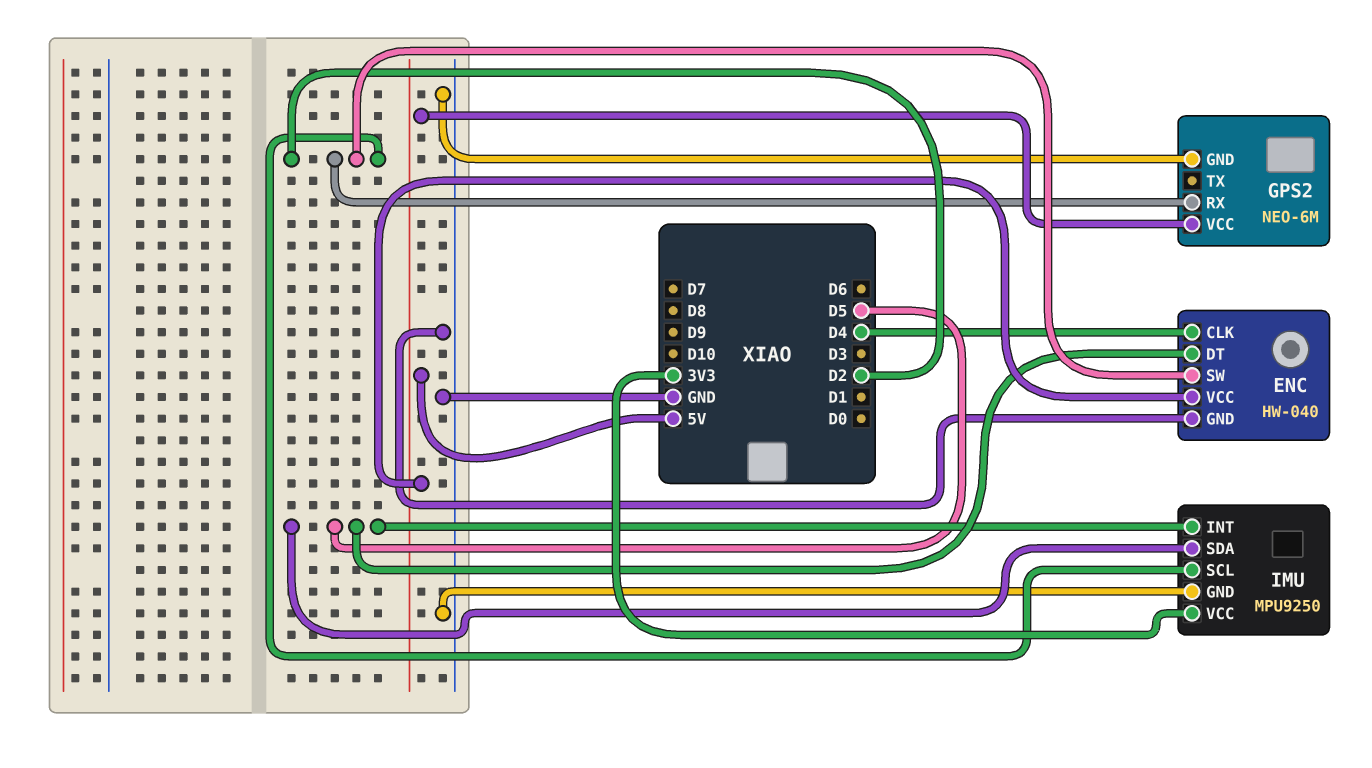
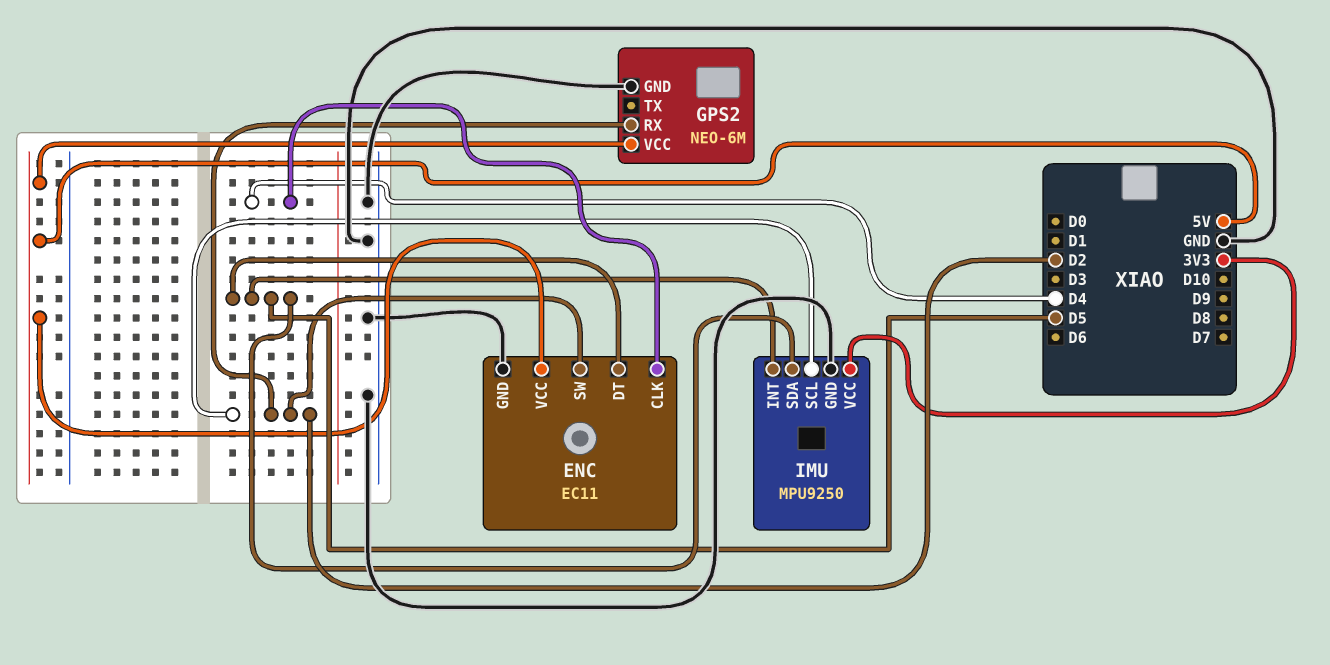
ENC: HW-040 -> EC11

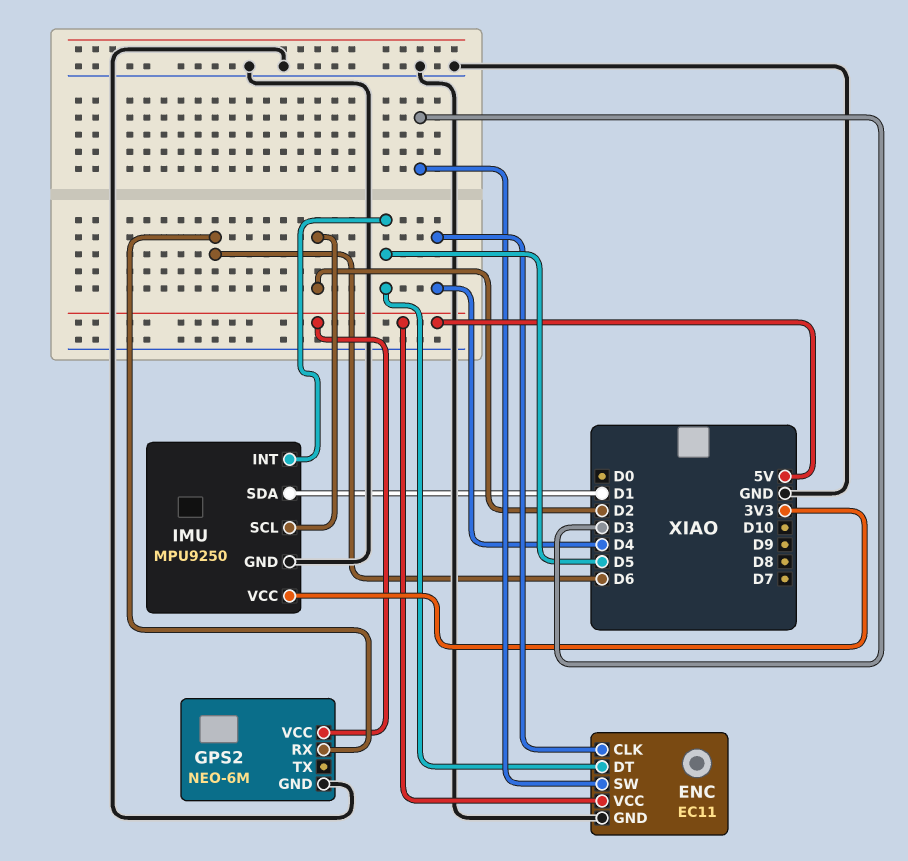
ENC pin SW: D2 -> D3
GPS2 pin RX: D2 -> D6
IMU pin SDA: D5 -> D1

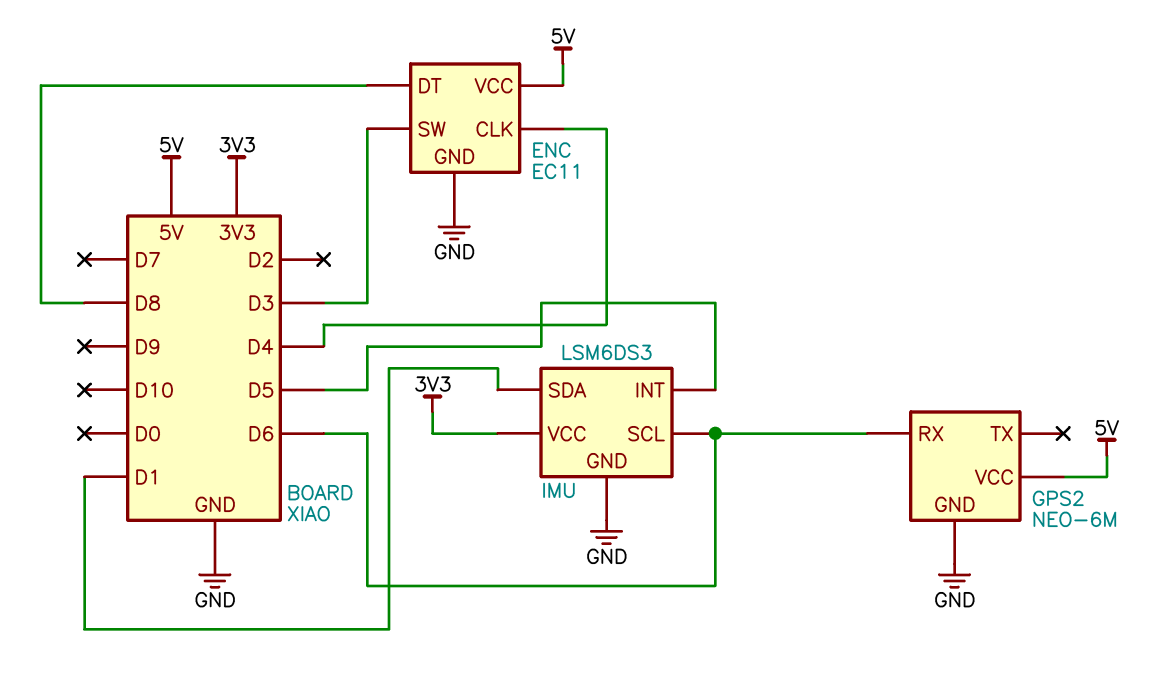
ENC pin DT: D5 -> D8
IMU: MPU9250 -> LSM6DS3
IMU pin SCL: D2 -> D6

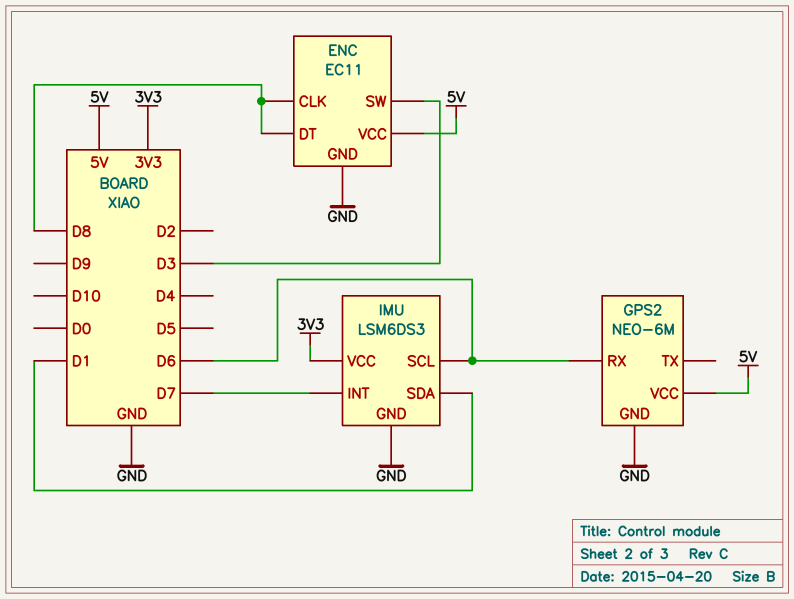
ENC pin CLK: D4 -> D8
IMU pin INT: D5 -> D7

